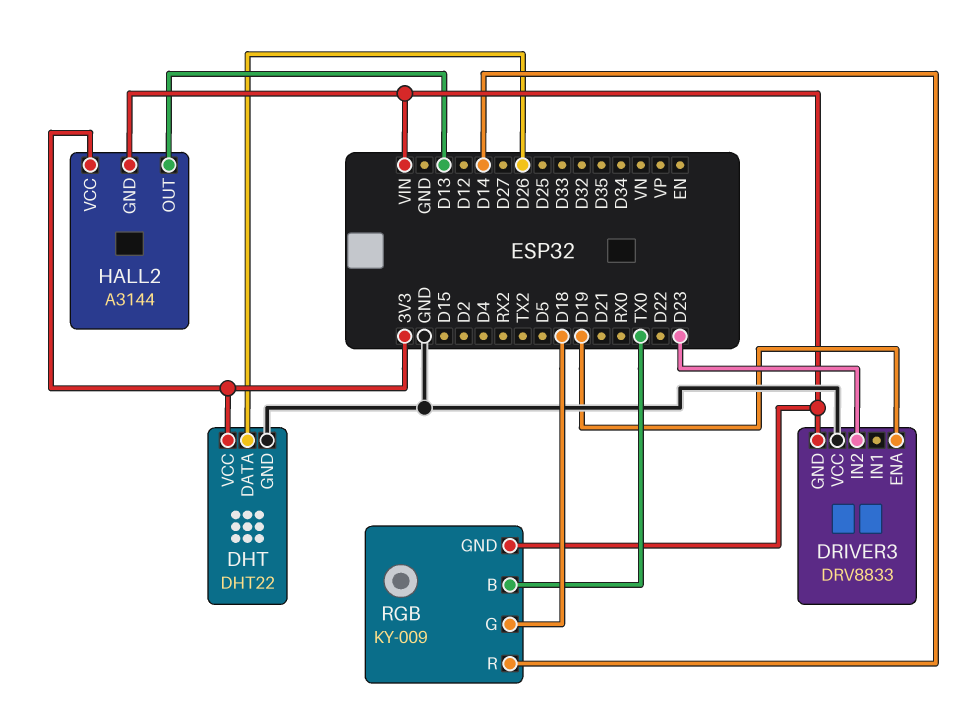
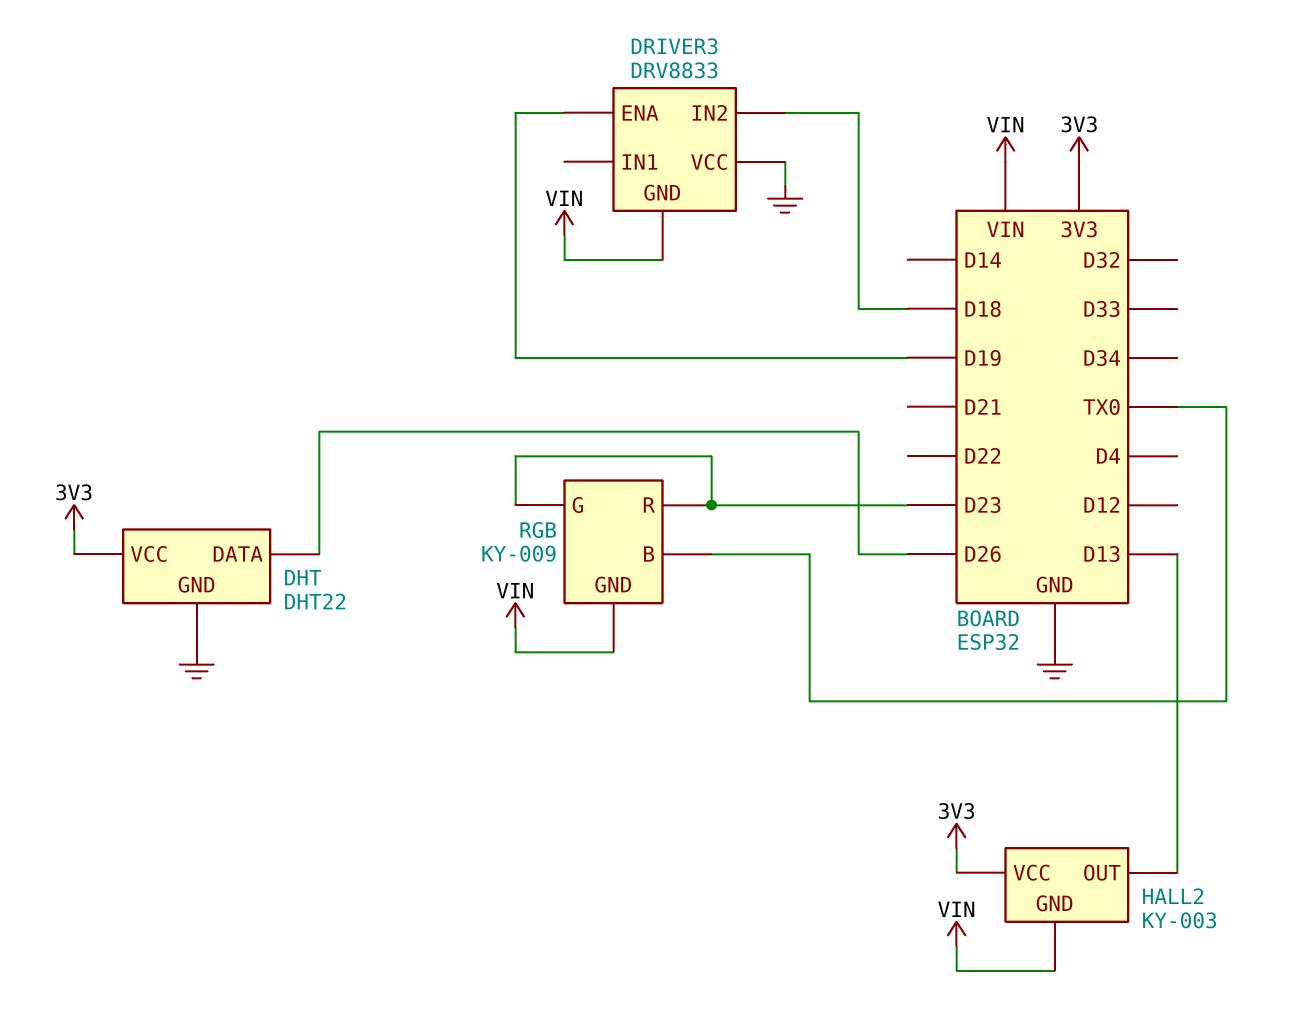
DRIVER3 pin IN2: D23 -> D18
HALL2: A3144 -> KY-003
RGB pin G: D18 -> D23
RGB pin R: D14 -> D23

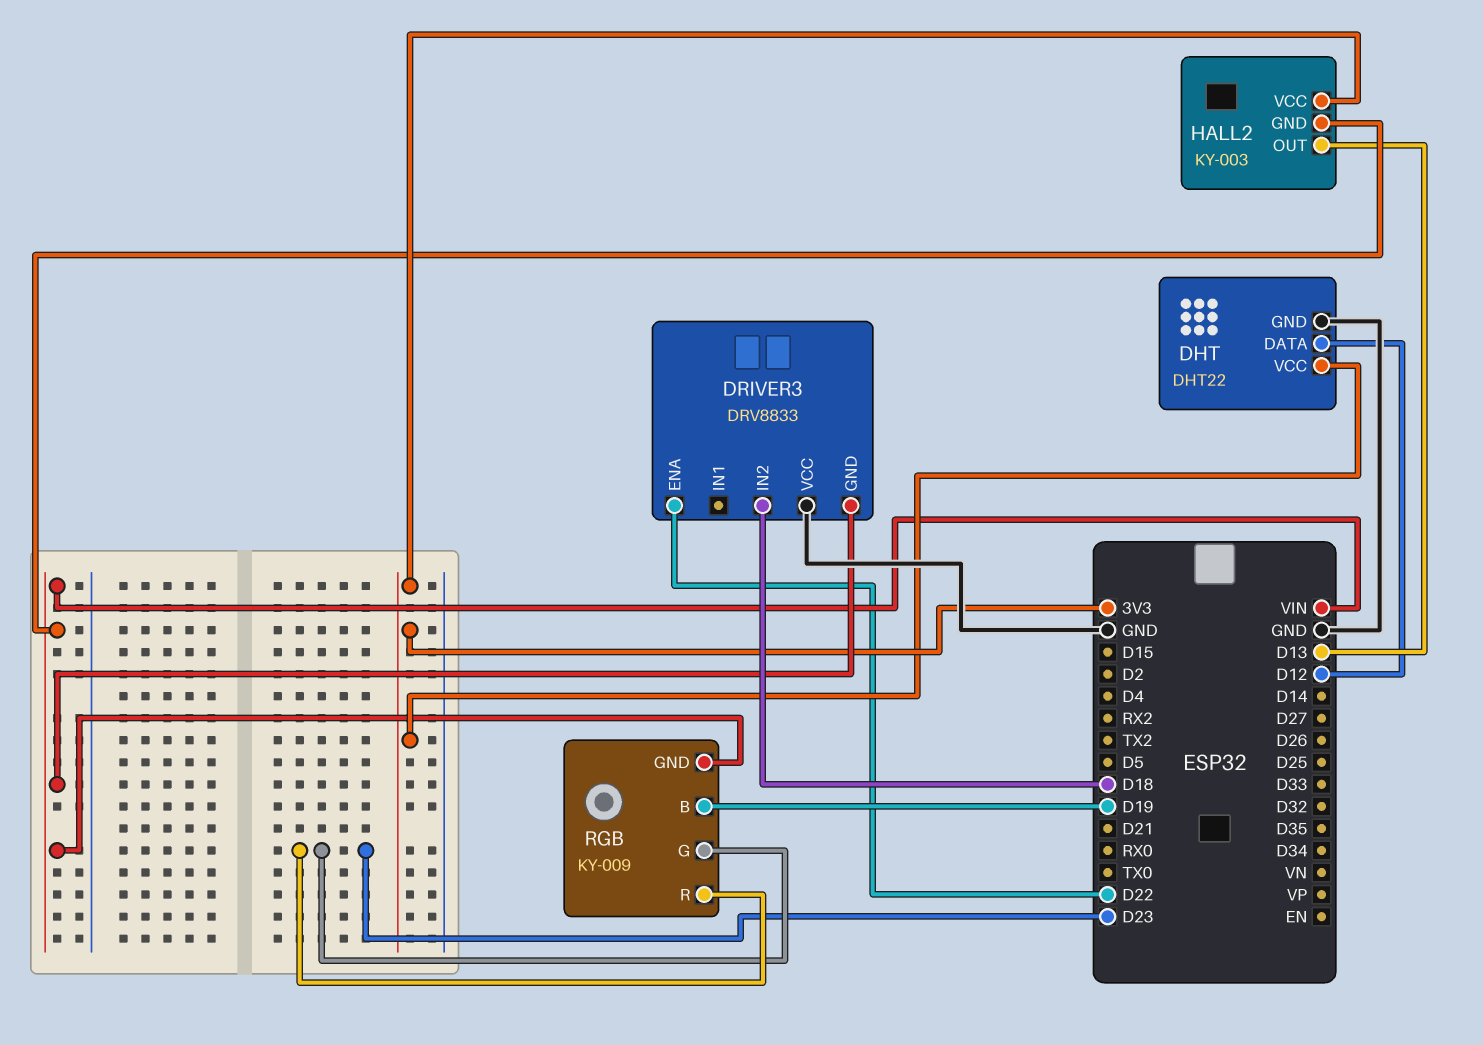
DHT pin DATA: D26 -> D12
DRIVER3 pin ENA: D19 -> D22
RGB pin B: TX0 -> D19

